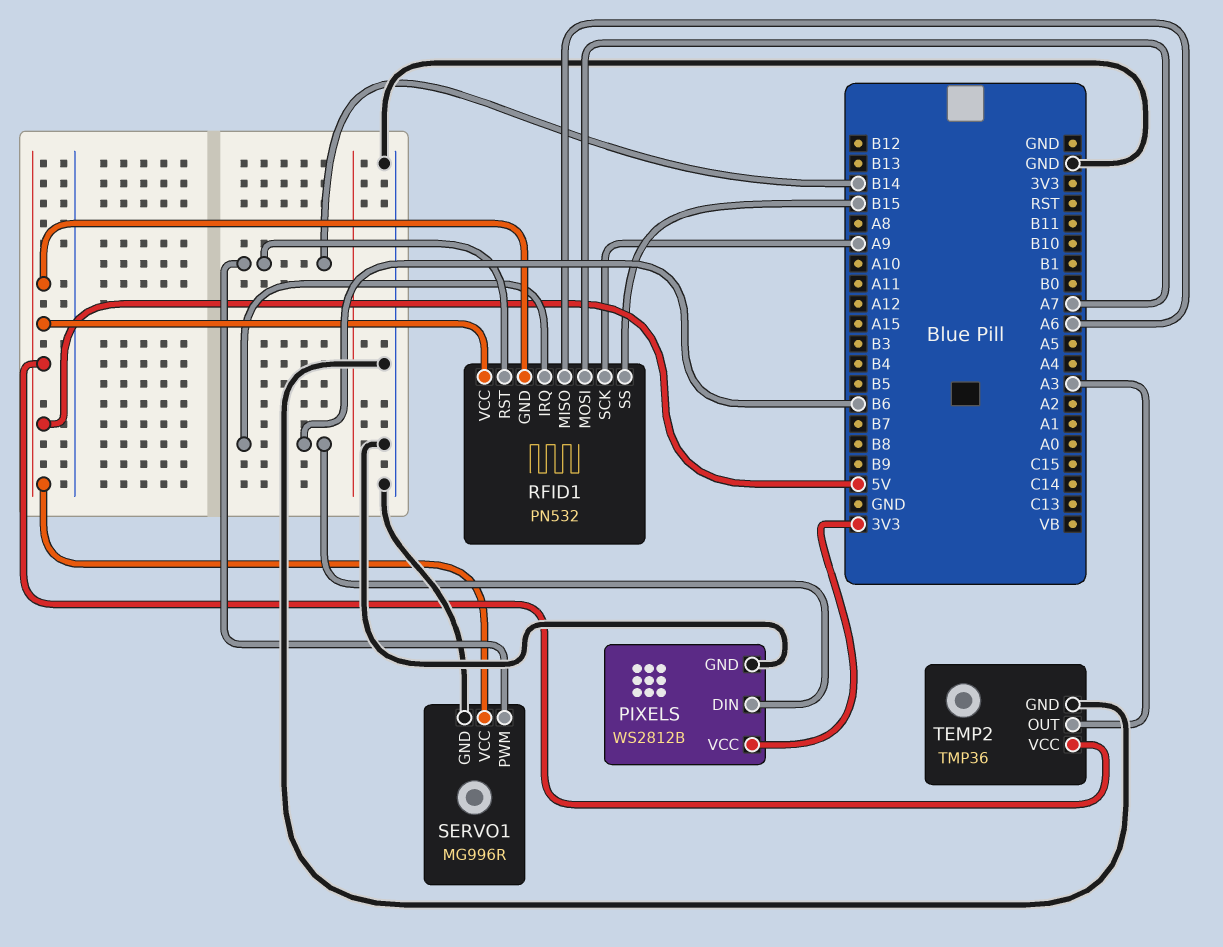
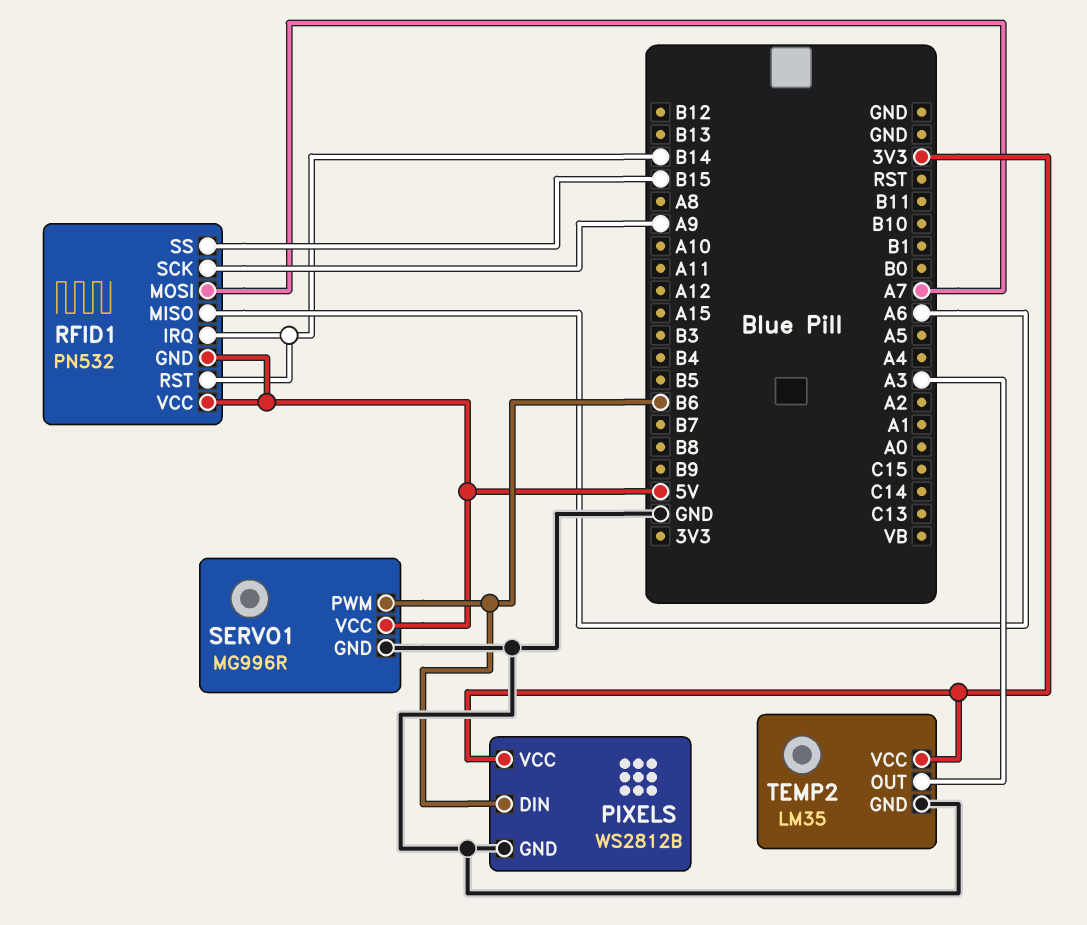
RFID1 pin IRQ: B6 -> B14
SERVO1 pin PWM: B14 -> B6
TEMP2: TMP36 -> LM35
TEMP2 pin VCC: 5V -> 3V3

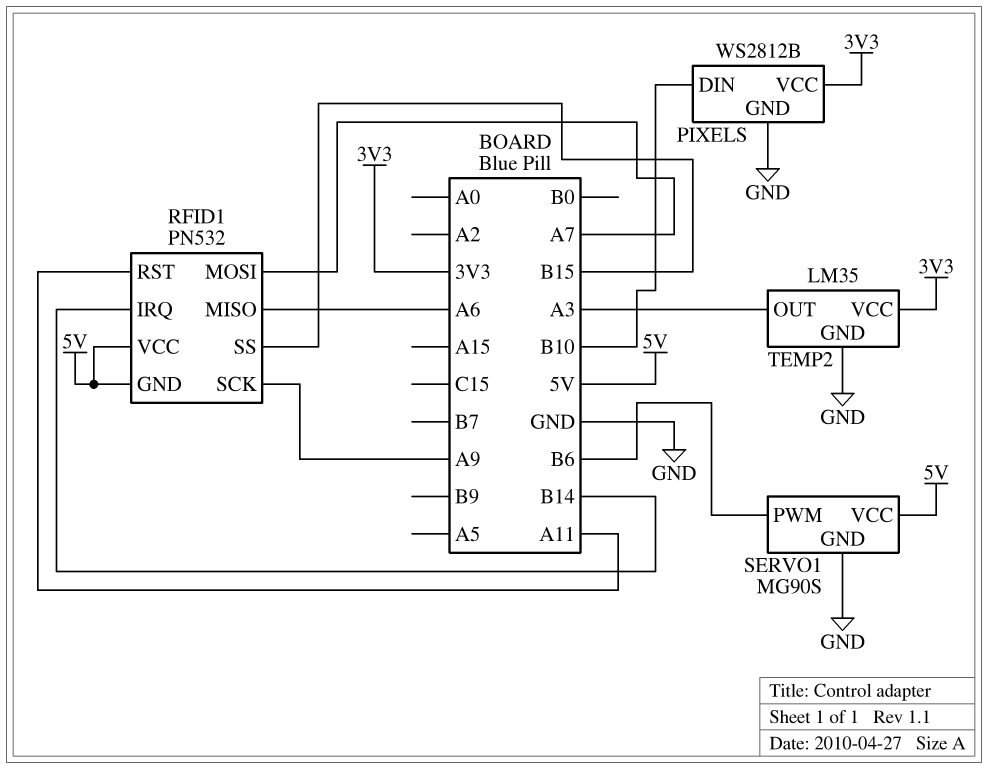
PIXELS pin DIN: B6 -> B10
RFID1 pin RST: B14 -> A11
SERVO1: MG996R -> MG90S

